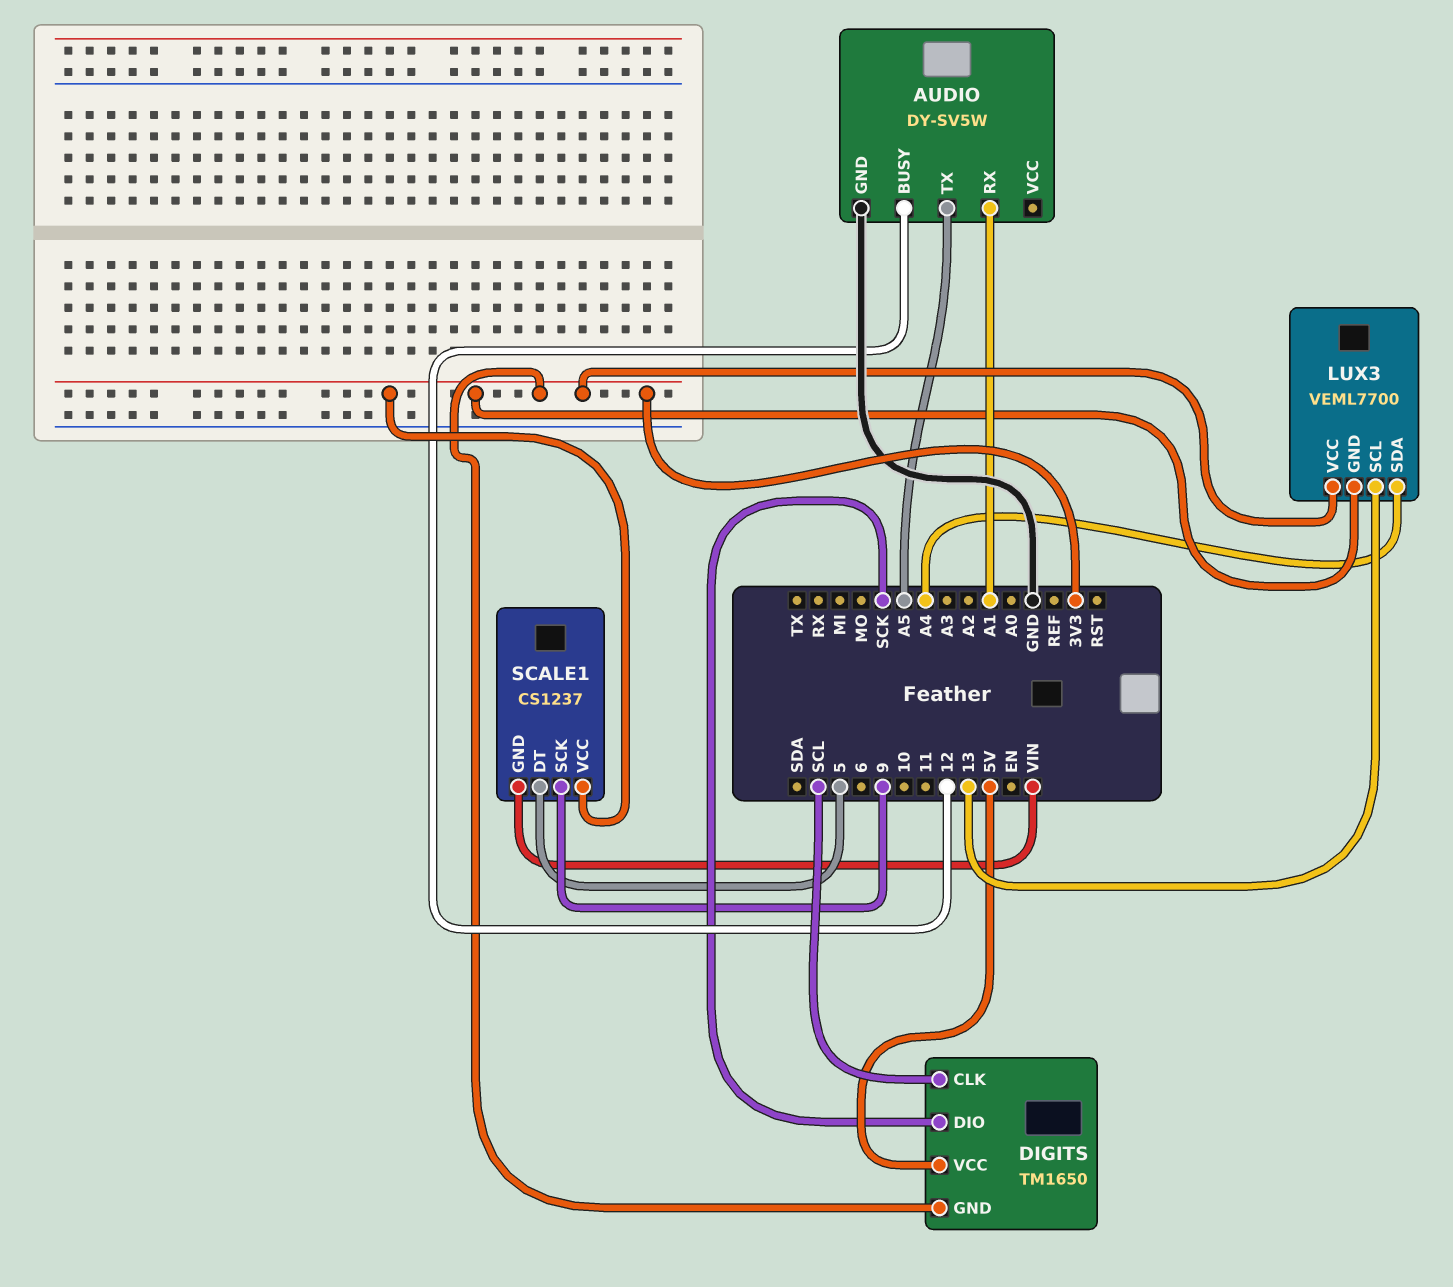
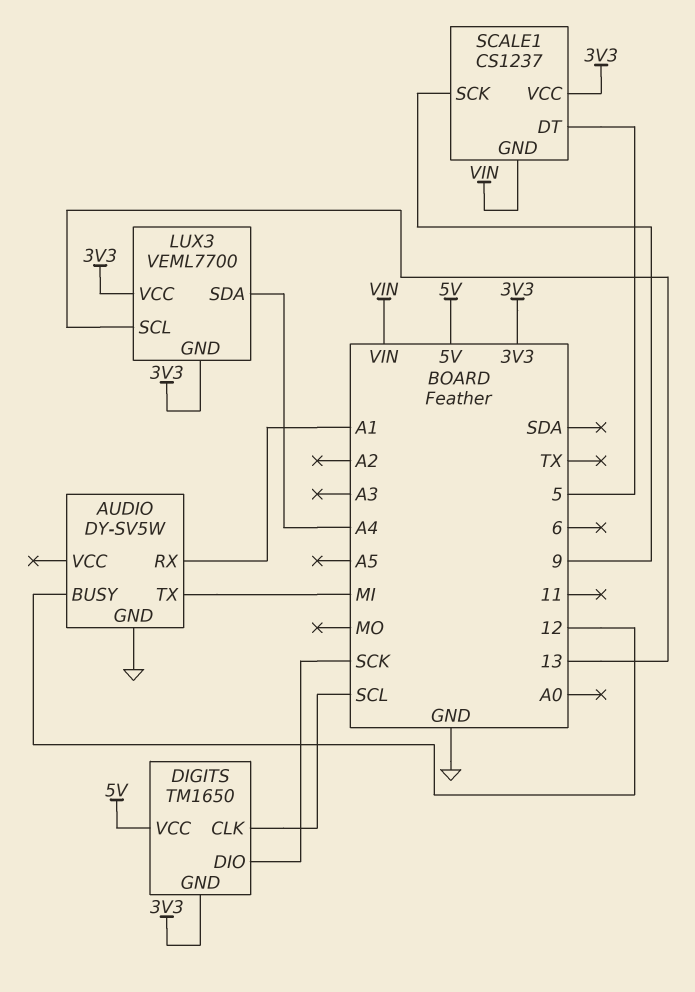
AUDIO pin TX: A5 -> MI

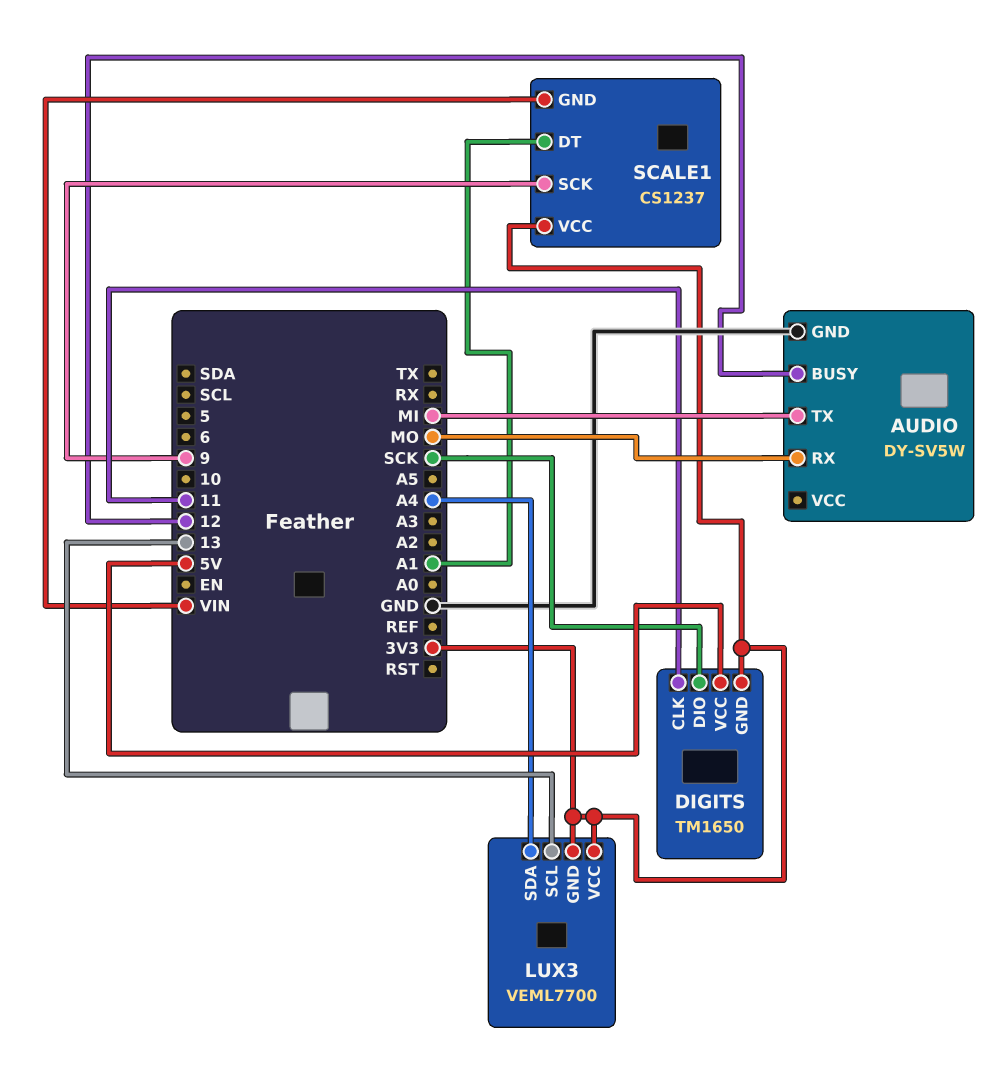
AUDIO pin RX: A1 -> MO
DIGITS pin CLK: SCL -> 11
SCALE1 pin DT: 5 -> A1

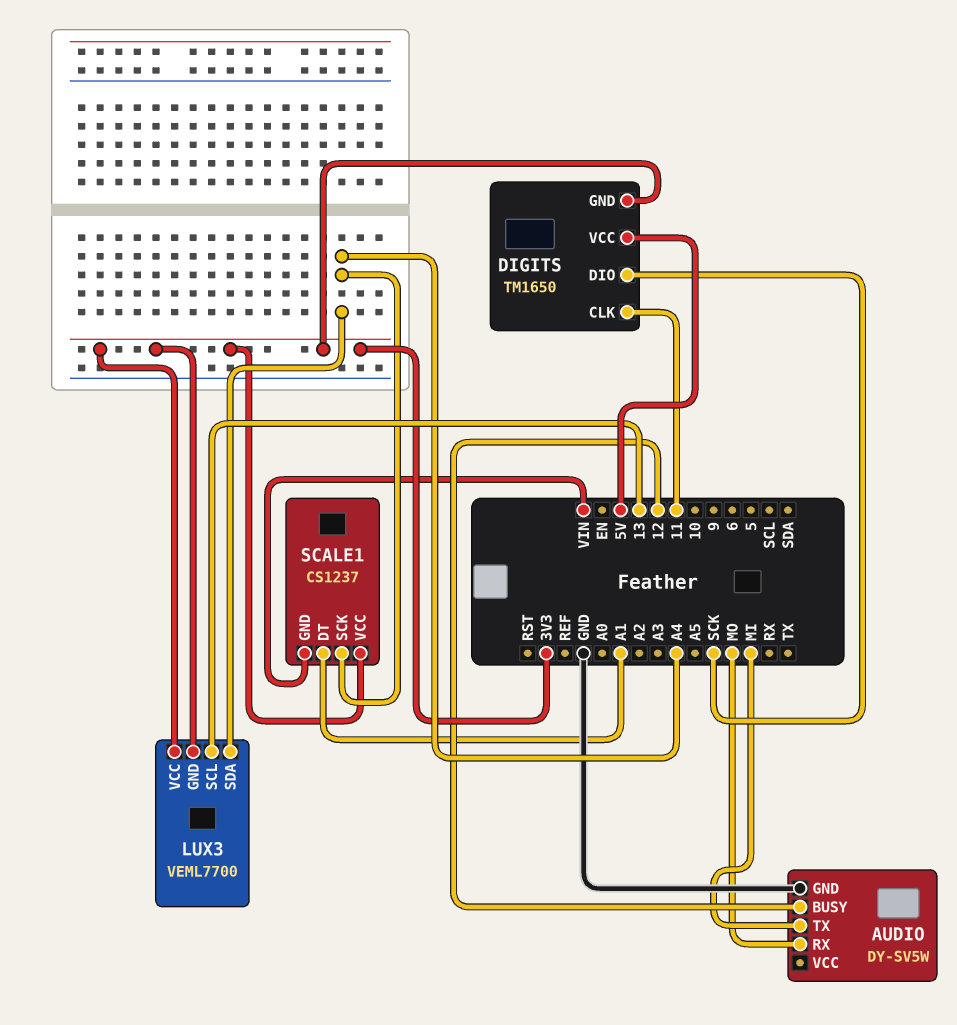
SCALE1 pin SCK: 9 -> A4

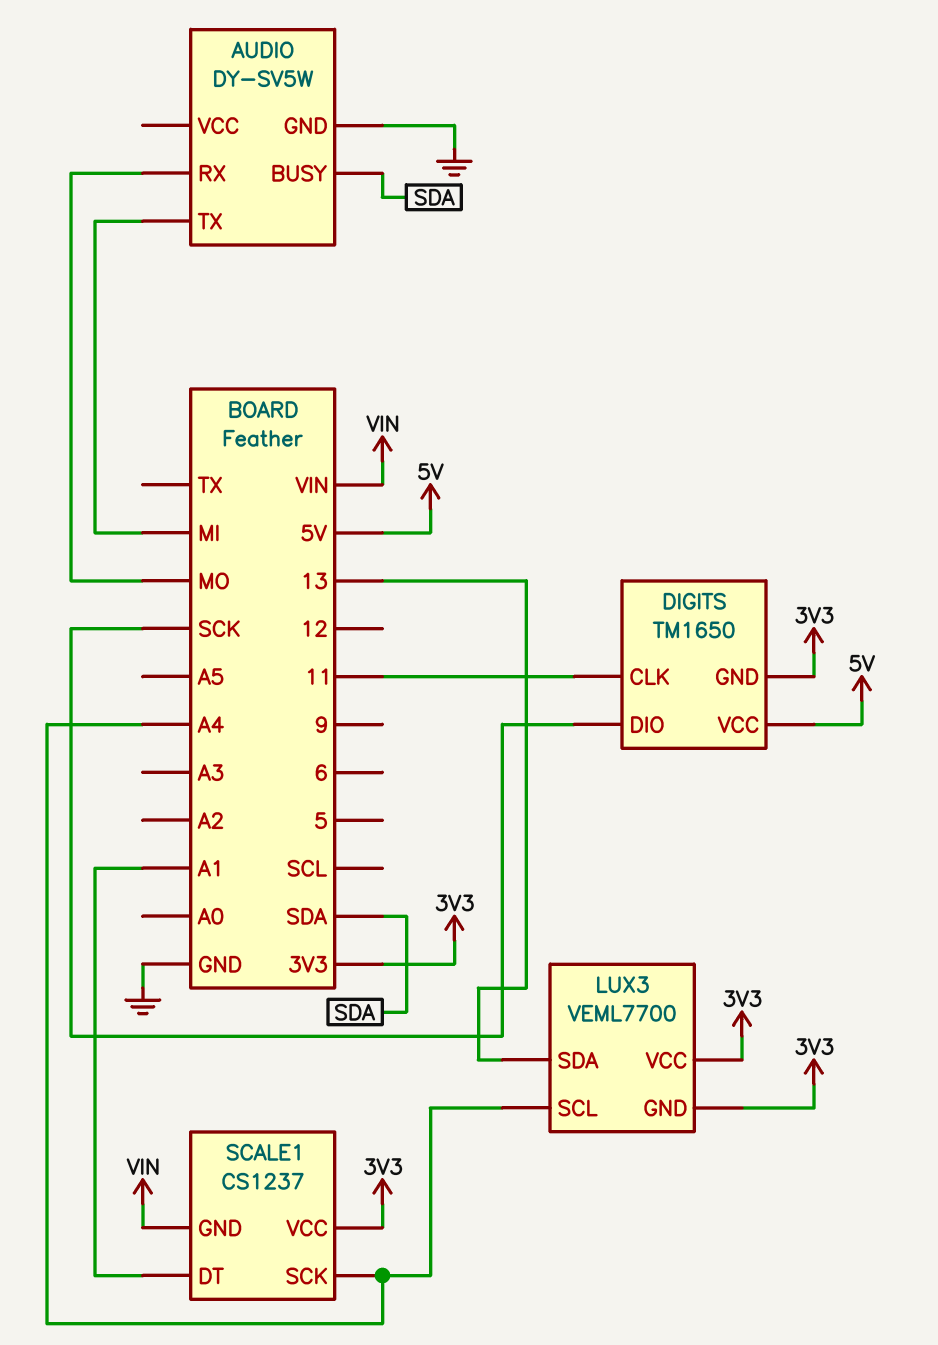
AUDIO pin BUSY: 12 -> SDA
LUX3 pin SCL: 13 -> A4
LUX3 pin SDA: A4 -> 13

